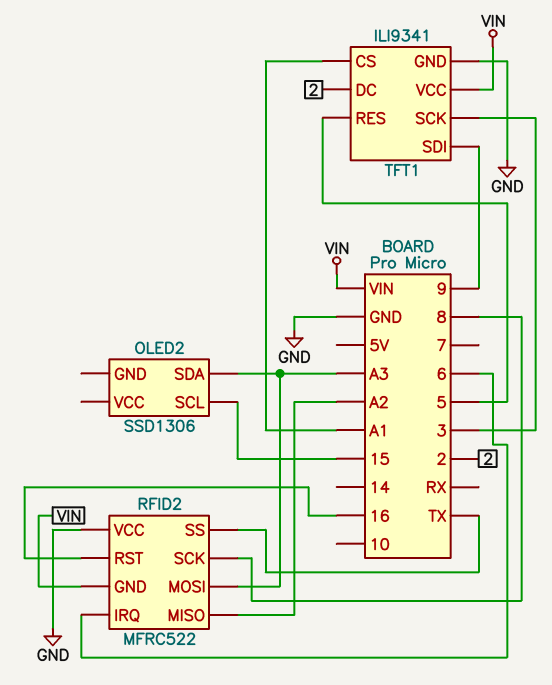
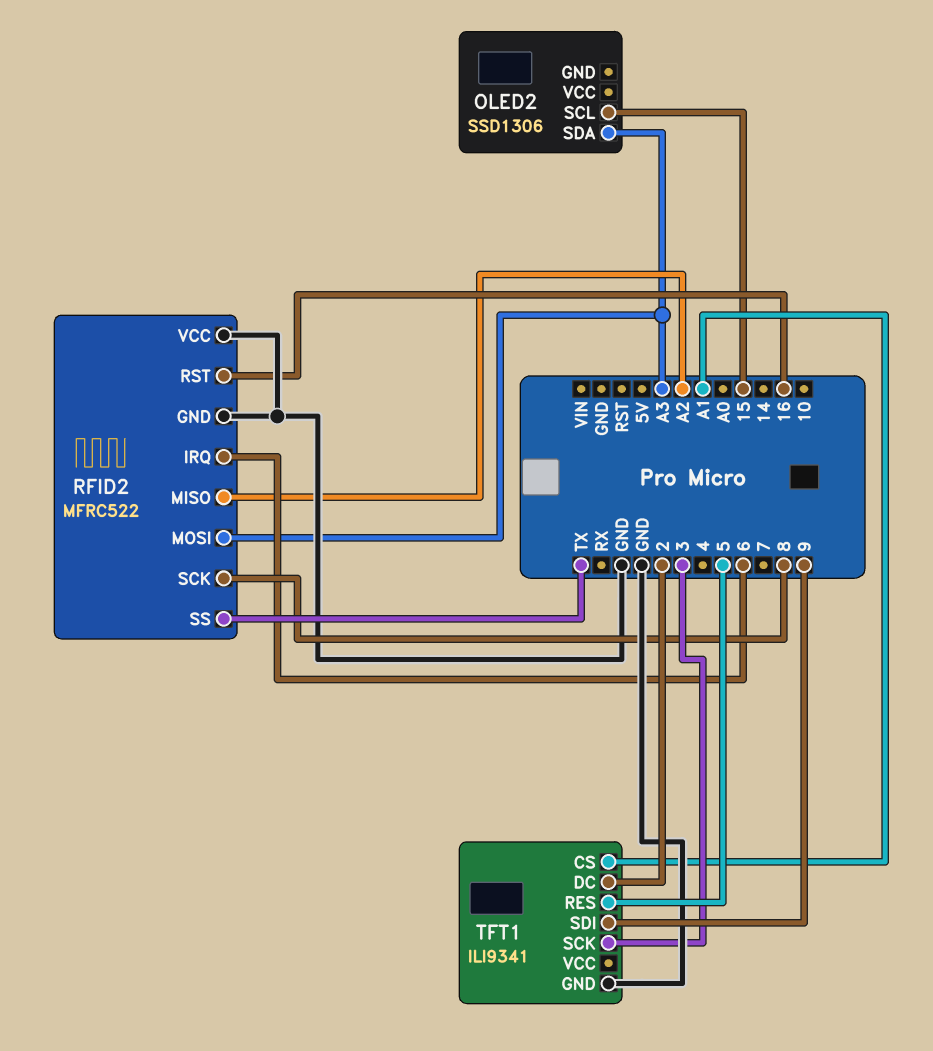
RFID2 pin GND: VIN -> GND
TFT1 pin VCC: VIN -> none

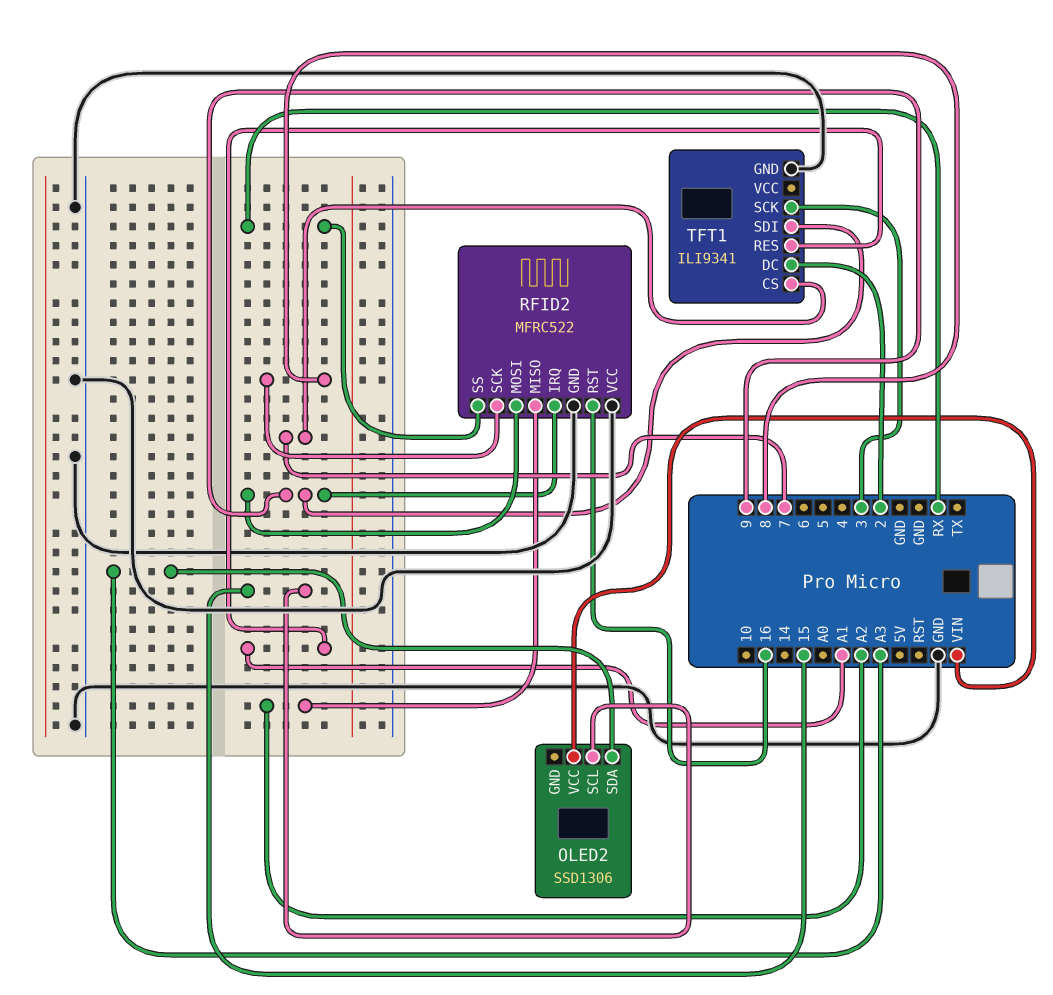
OLED2 pin VCC: none -> VIN
RFID2 pin IRQ: 6 -> 9
RFID2 pin MOSI: A3 -> 9
RFID2 pin SS: TX -> RX
TFT1 pin CS: A1 -> 7
TFT1 pin RES: 5 -> A1

